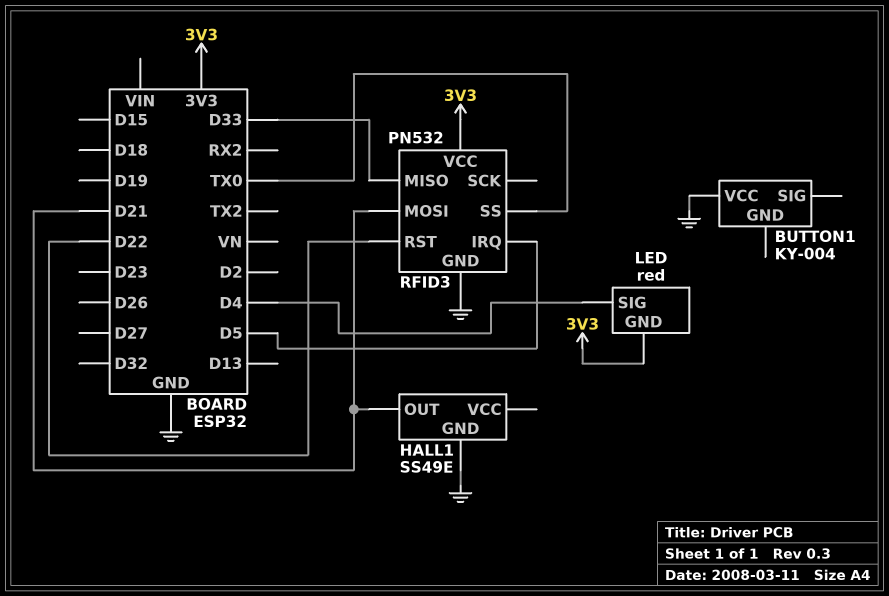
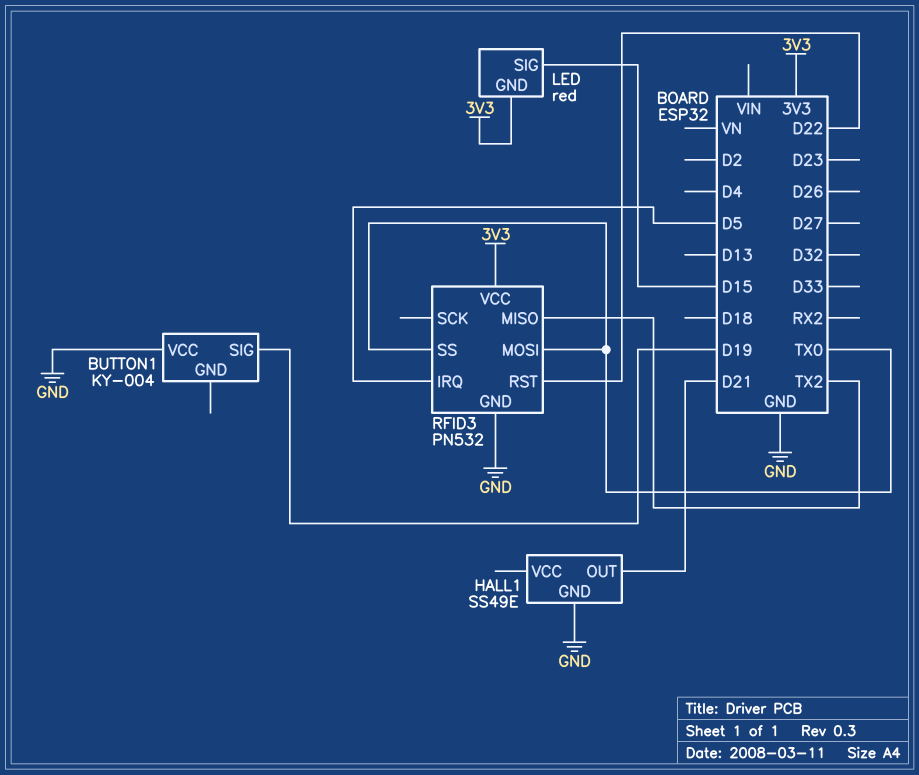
BUTTON1 pin SIG: none -> D19
LED pin SIG: D4 -> D15
RFID3 pin MISO: D33 -> TX2
RFID3 pin MOSI: D21 -> TX0

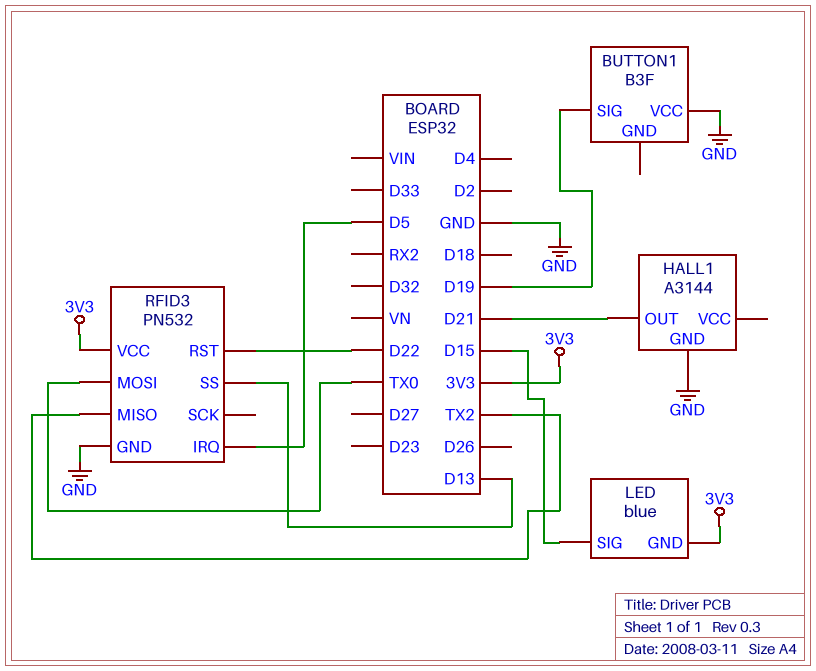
BUTTON1: KY-004 -> B3F
HALL1: SS49E -> A3144
LED: red -> blue
RFID3 pin SS: TX0 -> D13

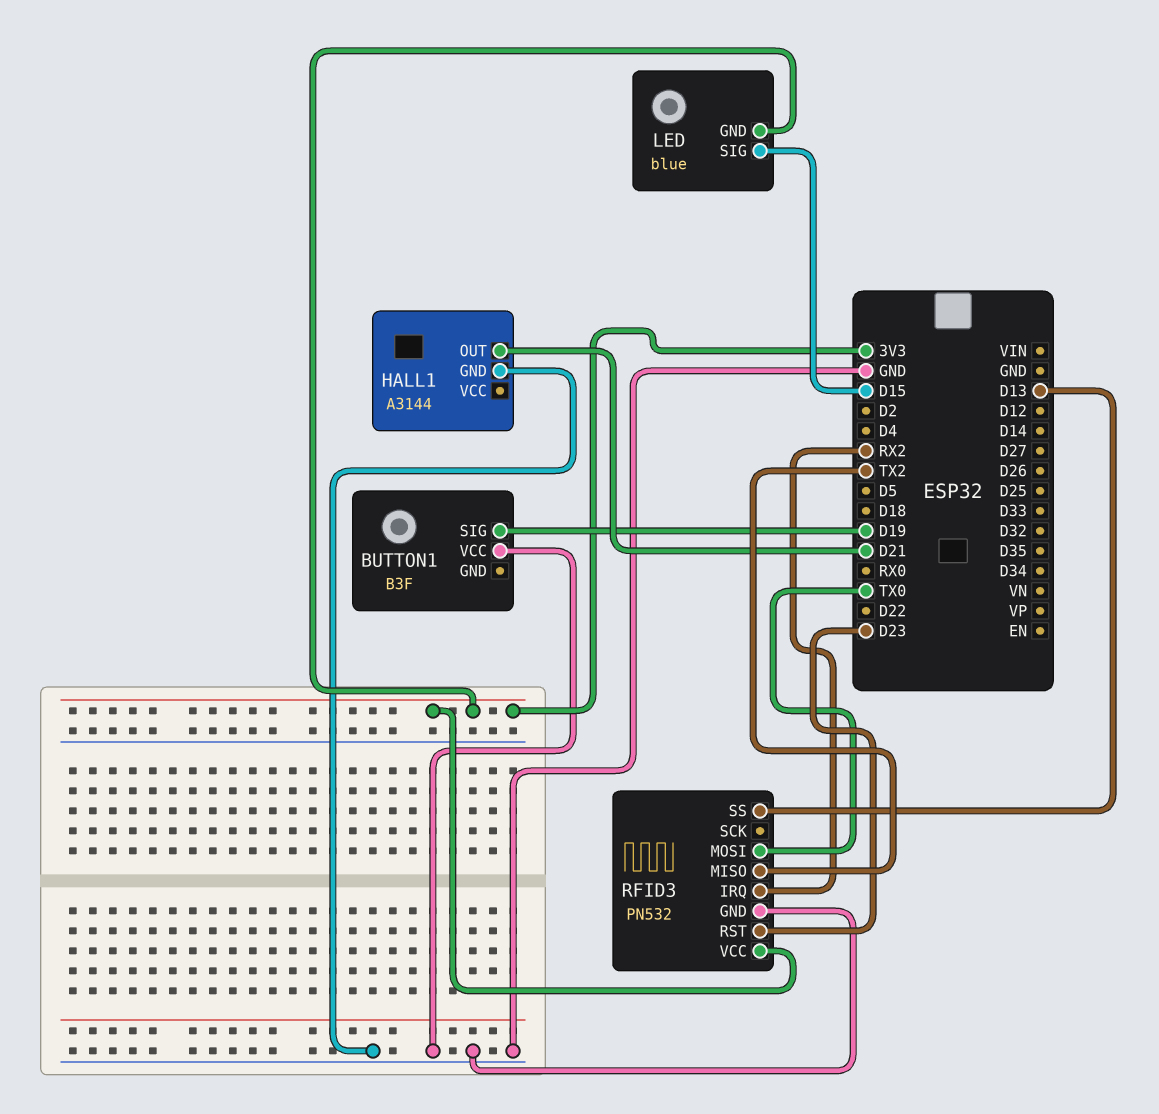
RFID3 pin IRQ: D5 -> RX2
RFID3 pin RST: D22 -> D23

